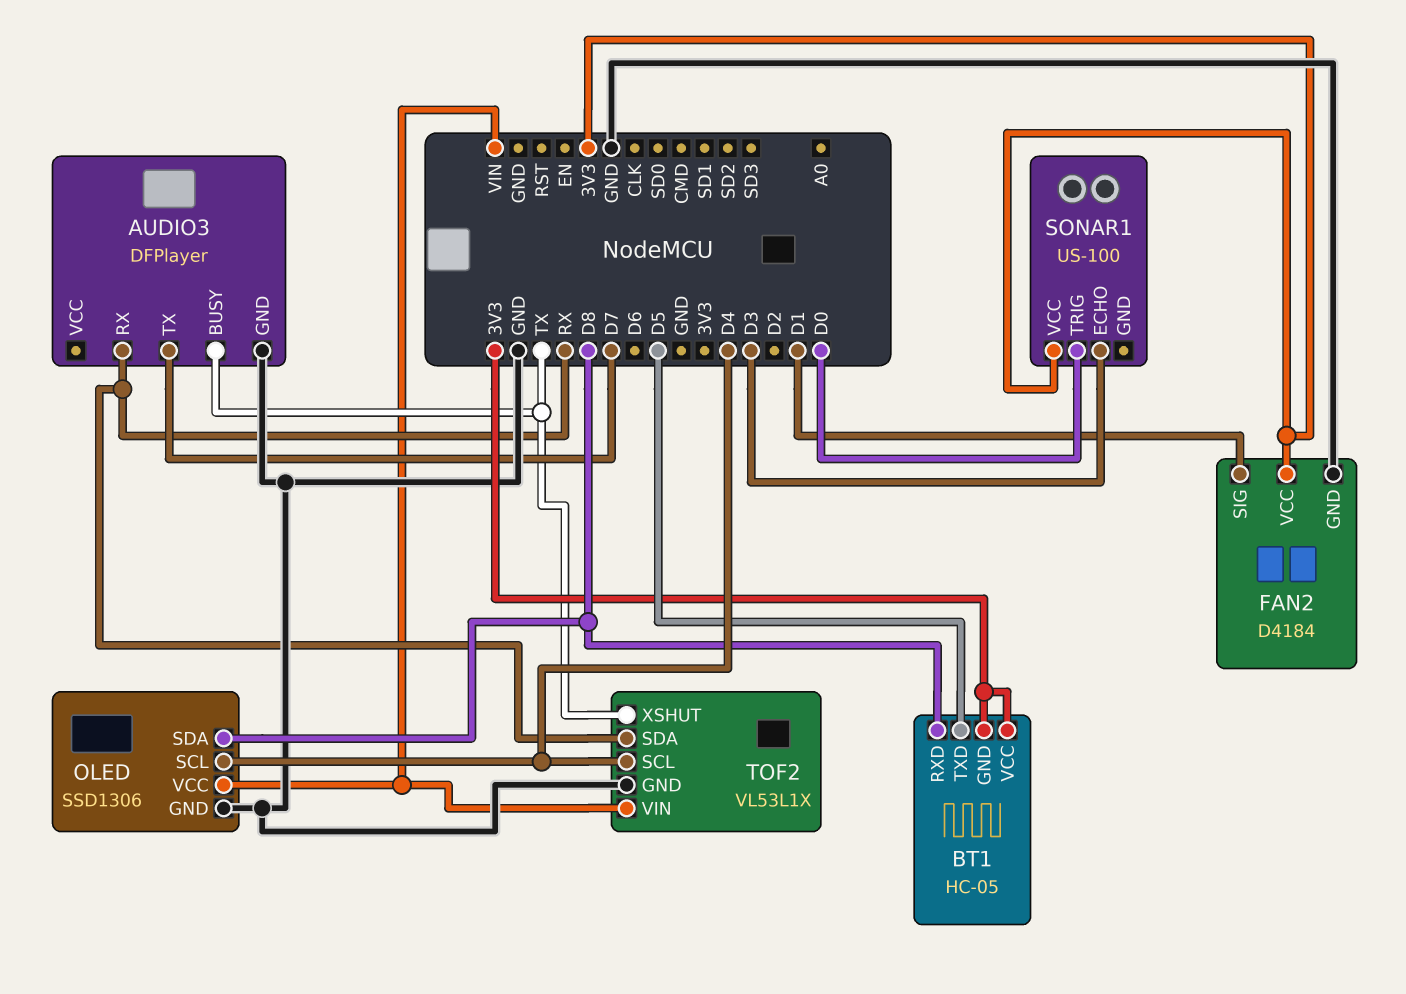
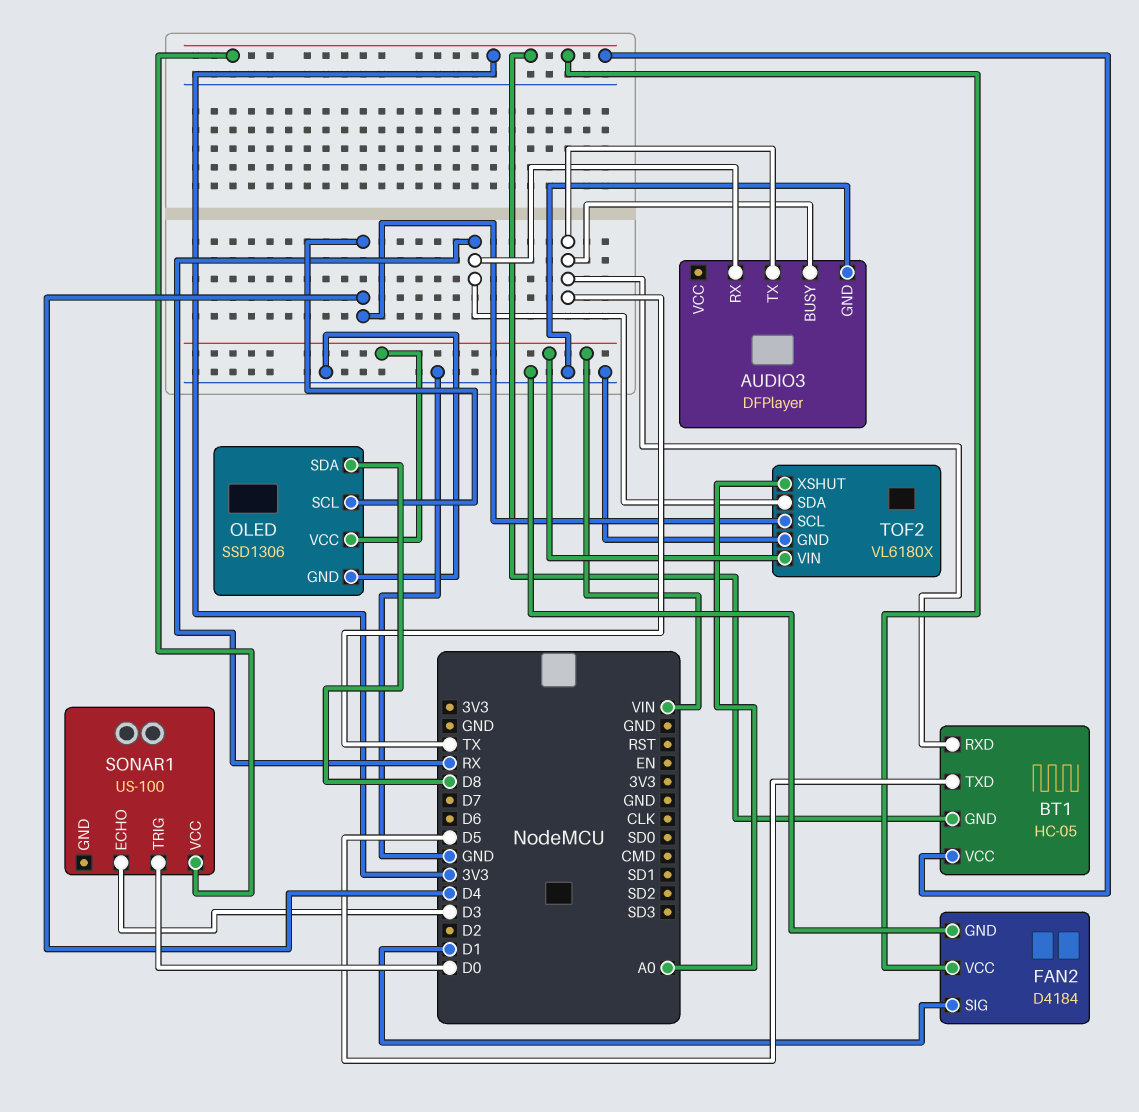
AUDIO3 pin TX: D7 -> TX
BT1 pin RXD: D8 -> TX
TOF2: VL53L1X -> VL6180X
TOF2 pin XSHUT: TX -> A0

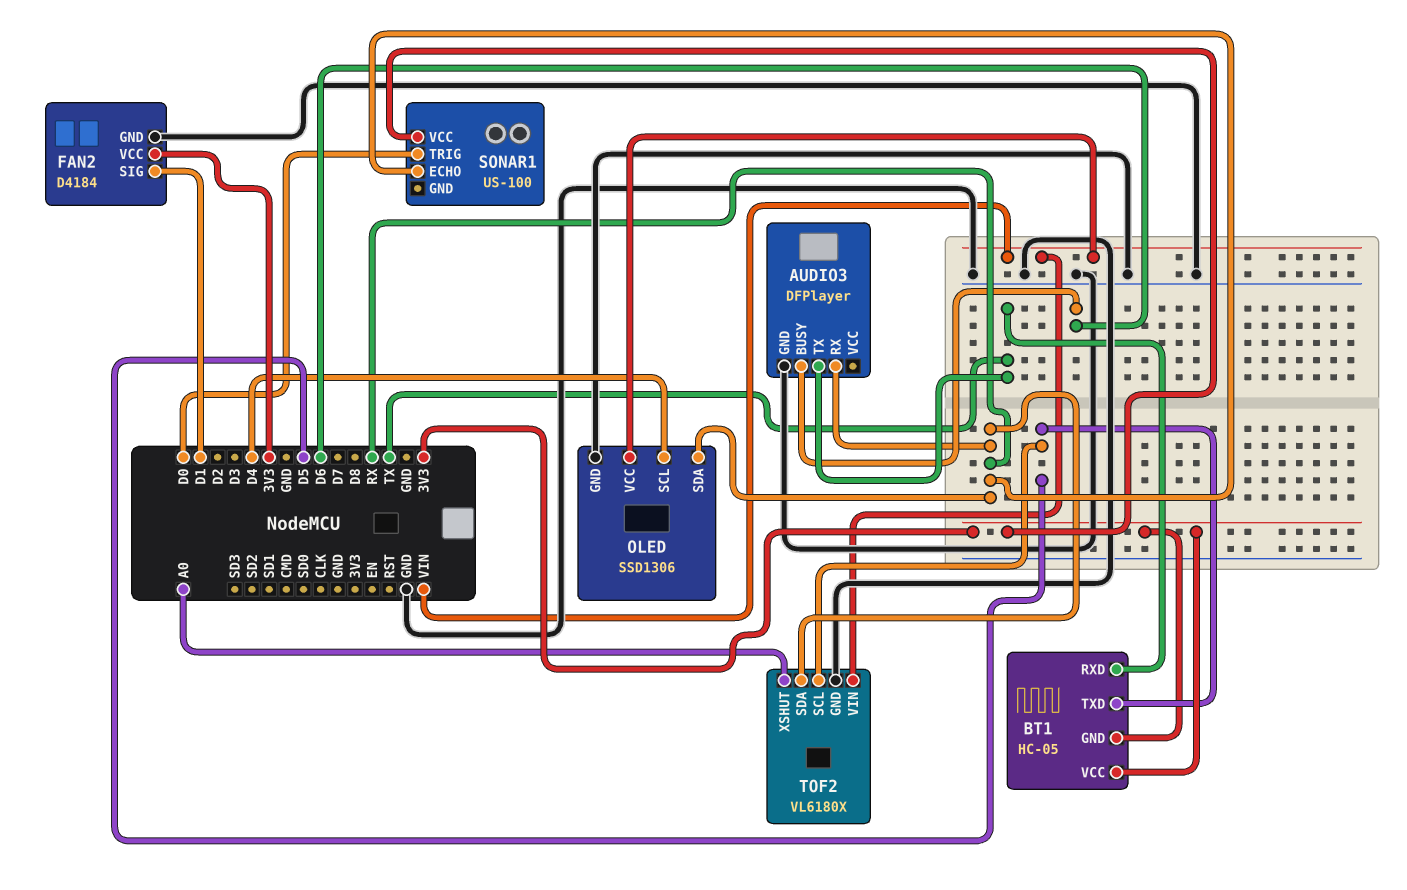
AUDIO3 pin BUSY: TX -> D6
OLED pin SDA: D8 -> RX
SONAR1 pin ECHO: D3 -> RX
TOF2 pin SCL: D4 -> D5

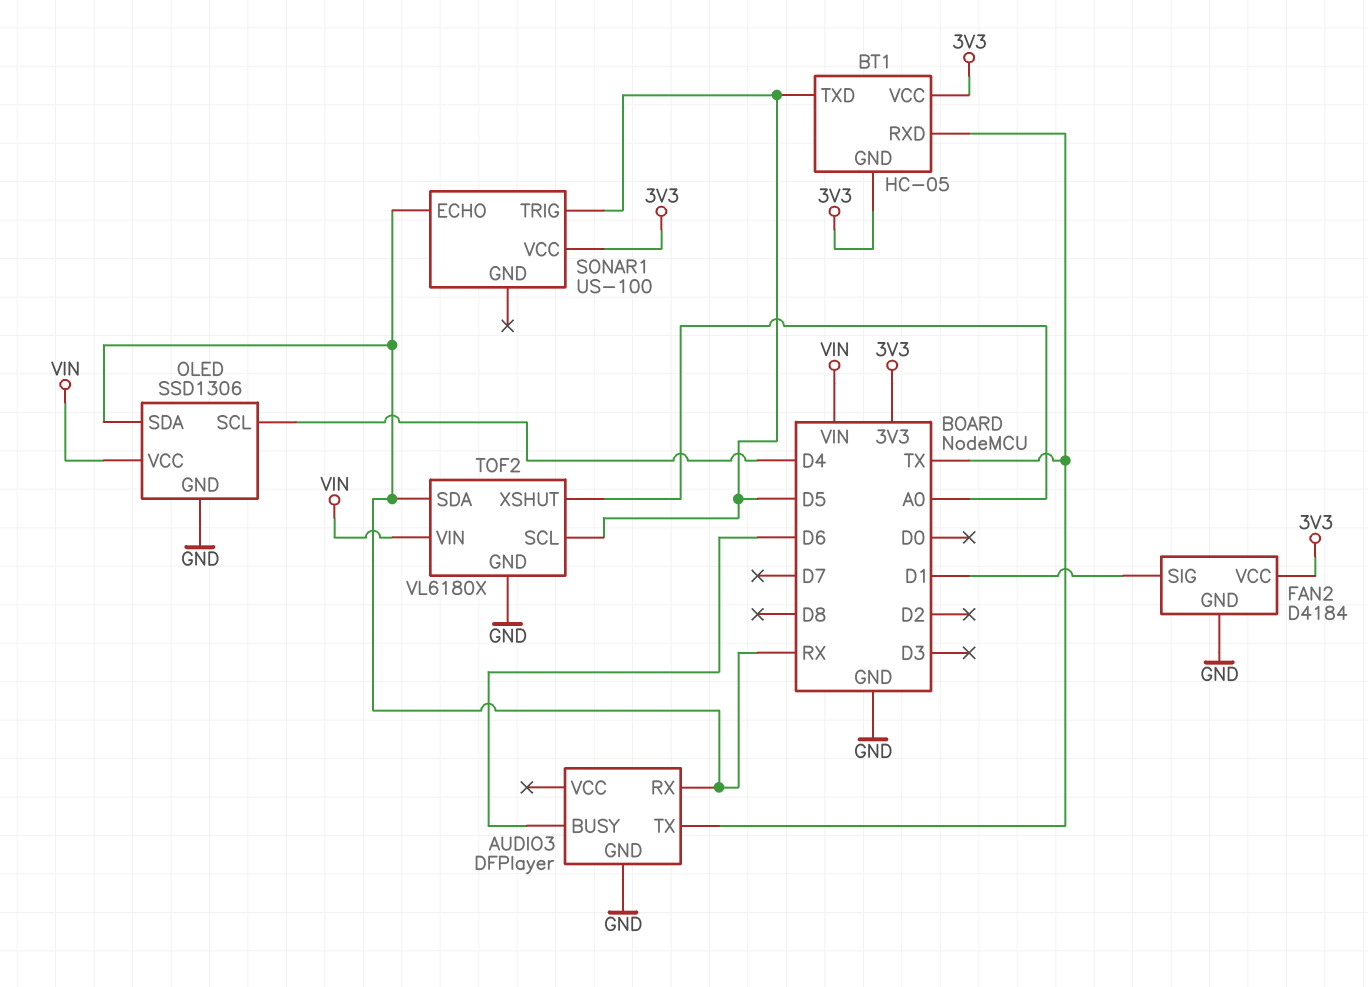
SONAR1 pin TRIG: D0 -> D5

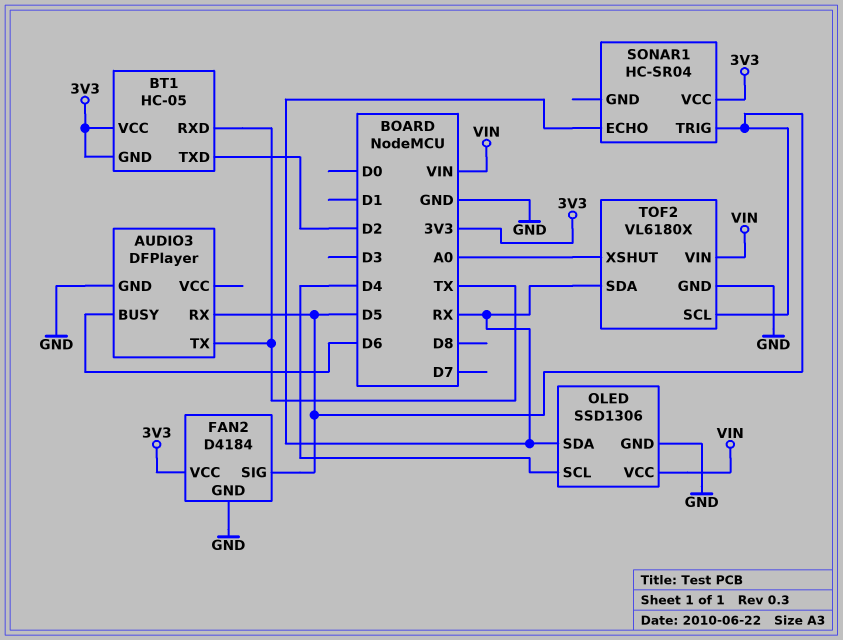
AUDIO3 pin RX: RX -> D5
BT1 pin TXD: D5 -> D2
FAN2 pin SIG: D1 -> D5
SONAR1: US-100 -> HC-SR04

